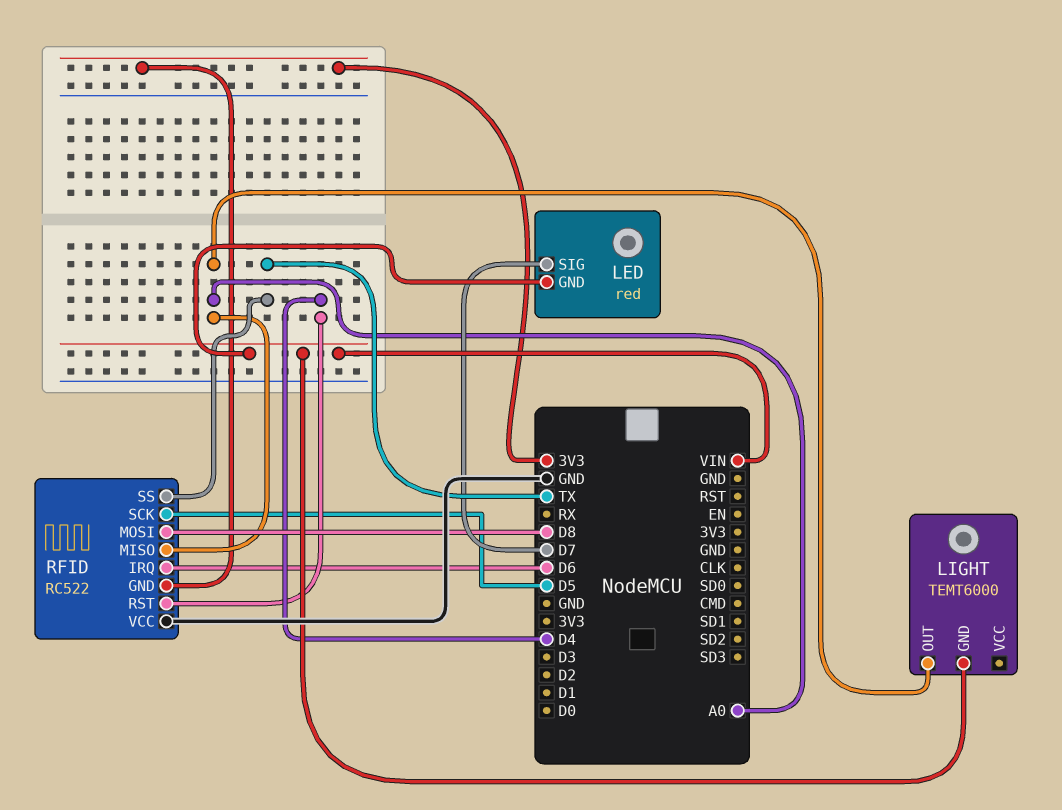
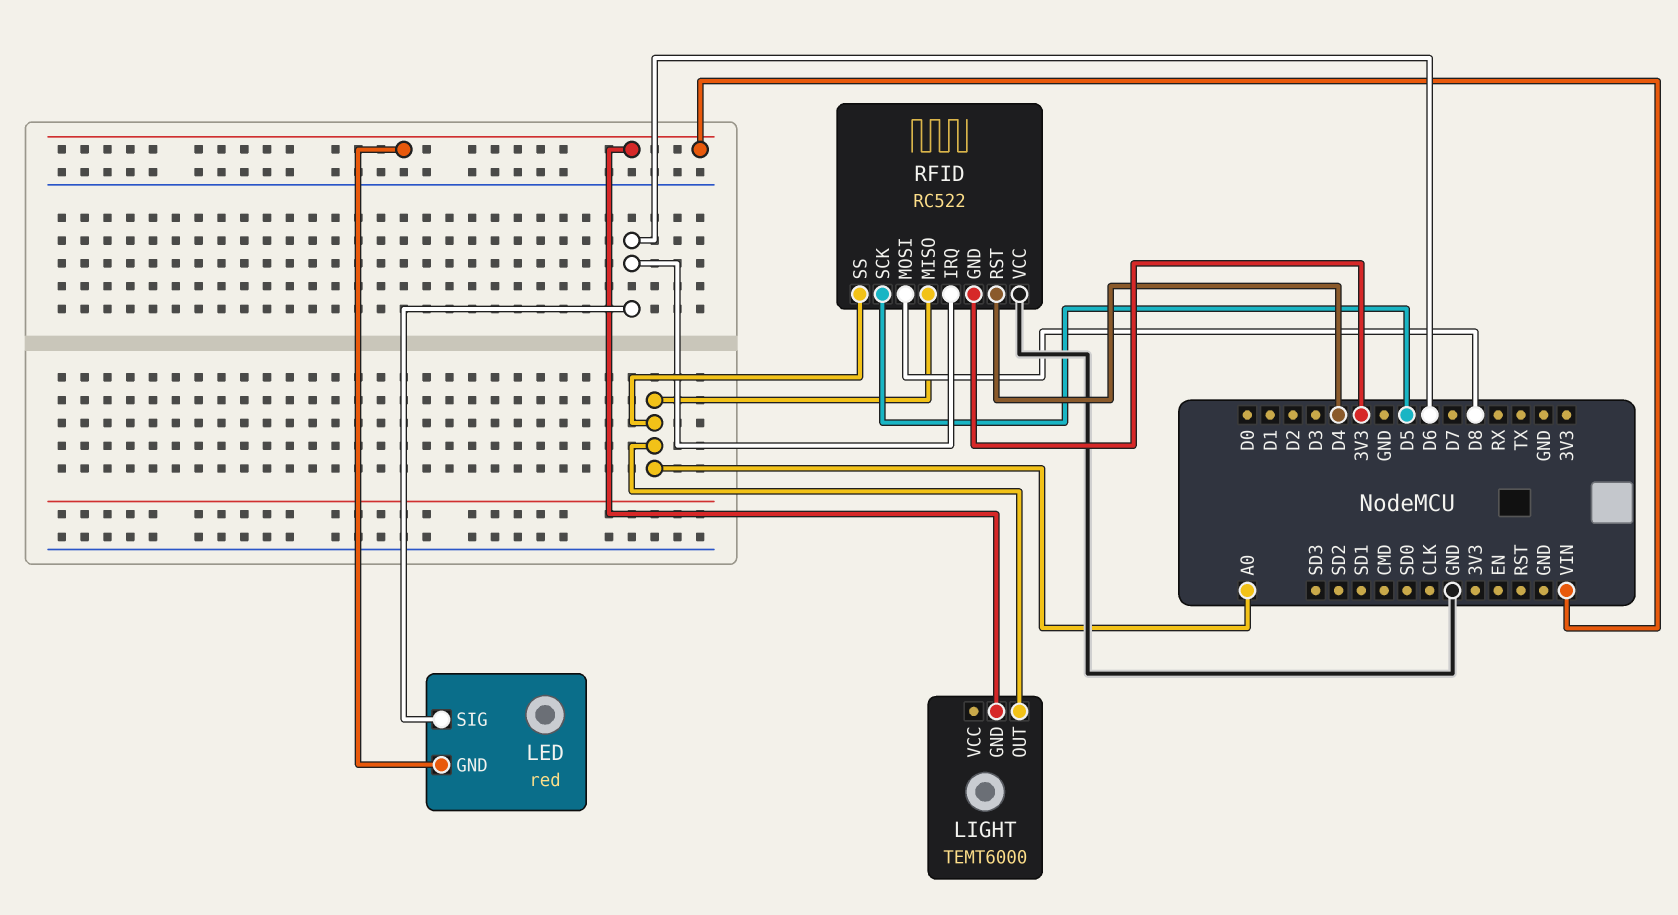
LED pin SIG: D7 -> D6
RFID pin SS: TX -> A0

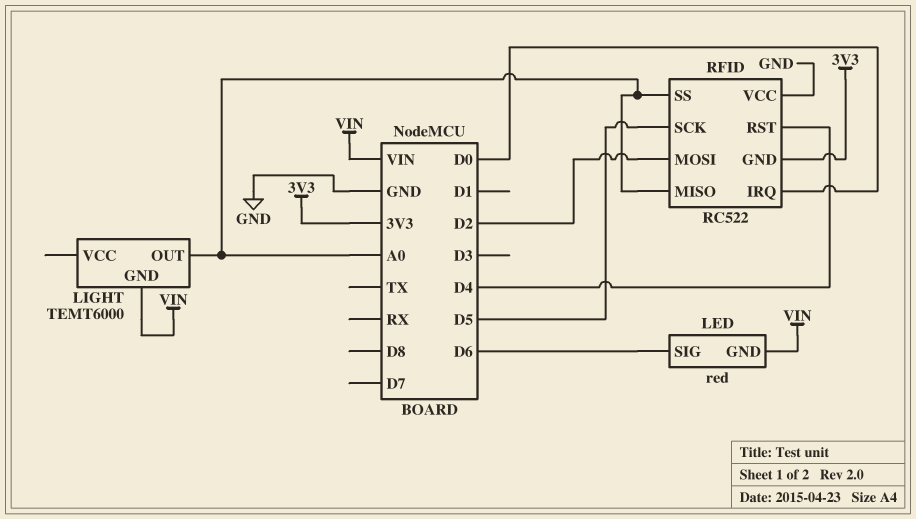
RFID pin IRQ: D6 -> D0
RFID pin MOSI: D8 -> D2

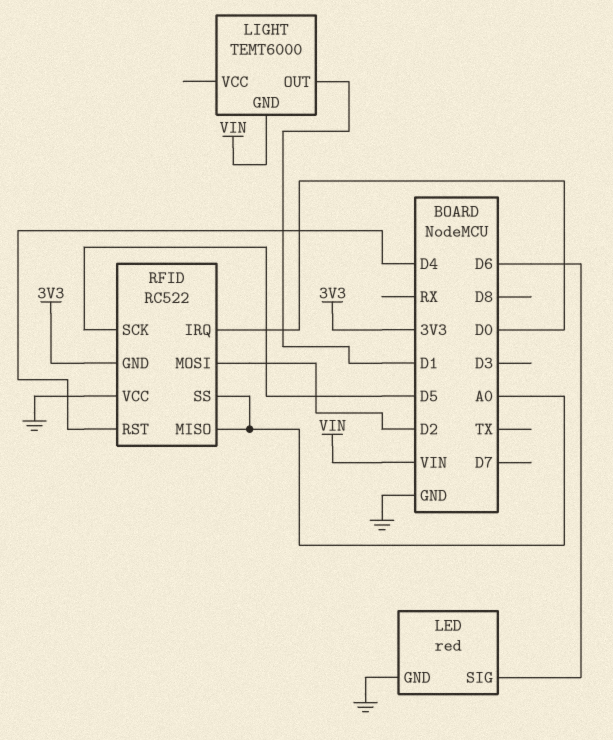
LED pin GND: VIN -> GND
LIGHT pin OUT: A0 -> D1

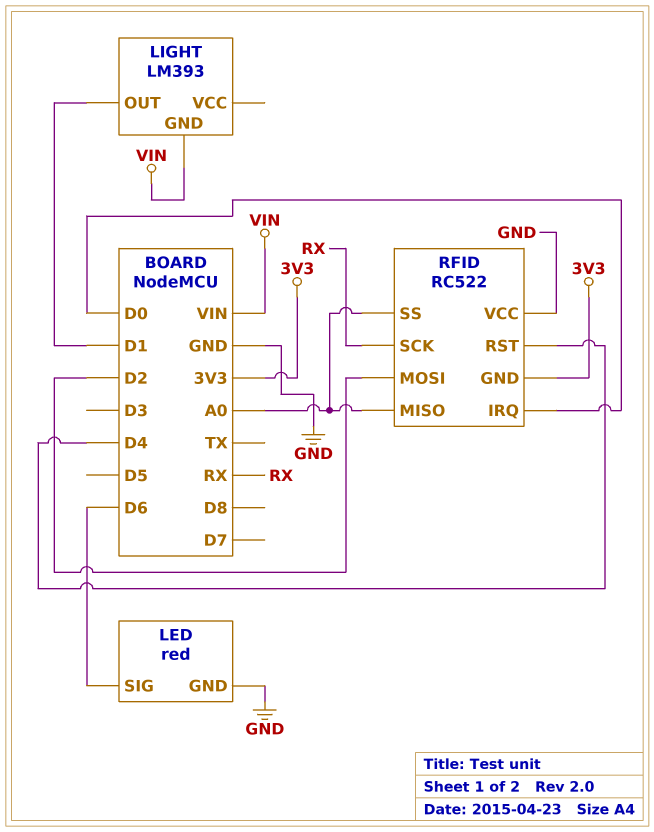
LIGHT: TEMT6000 -> LM393
RFID pin SCK: D5 -> RX

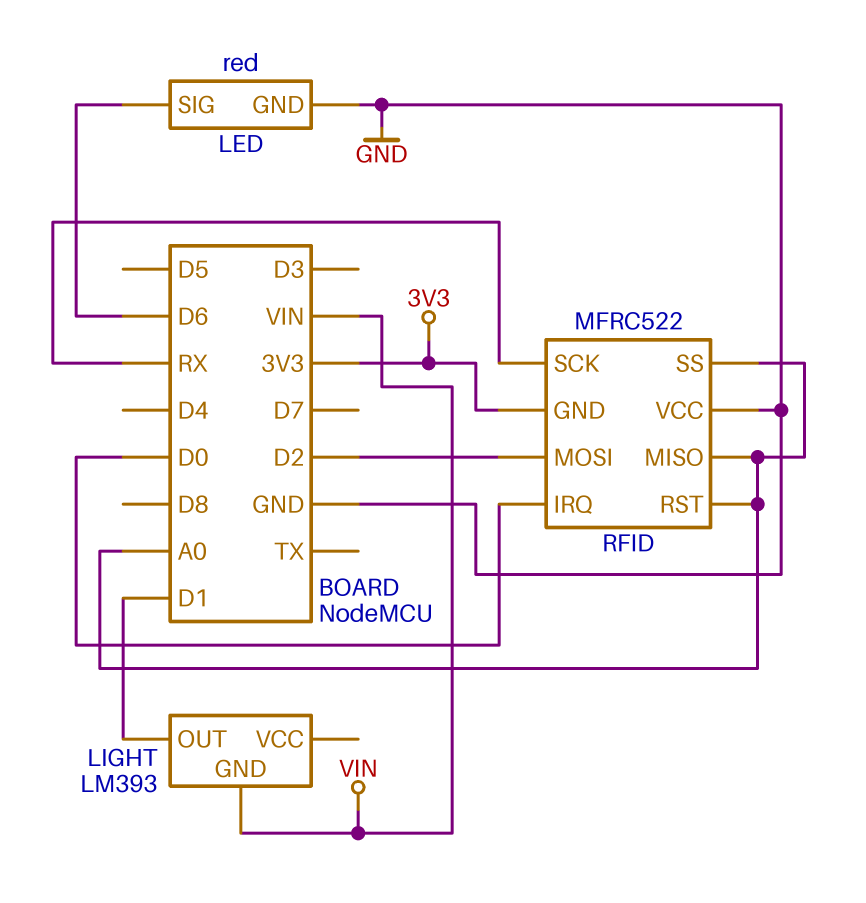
RFID: RC522 -> MFRC522
RFID pin RST: D4 -> A0

